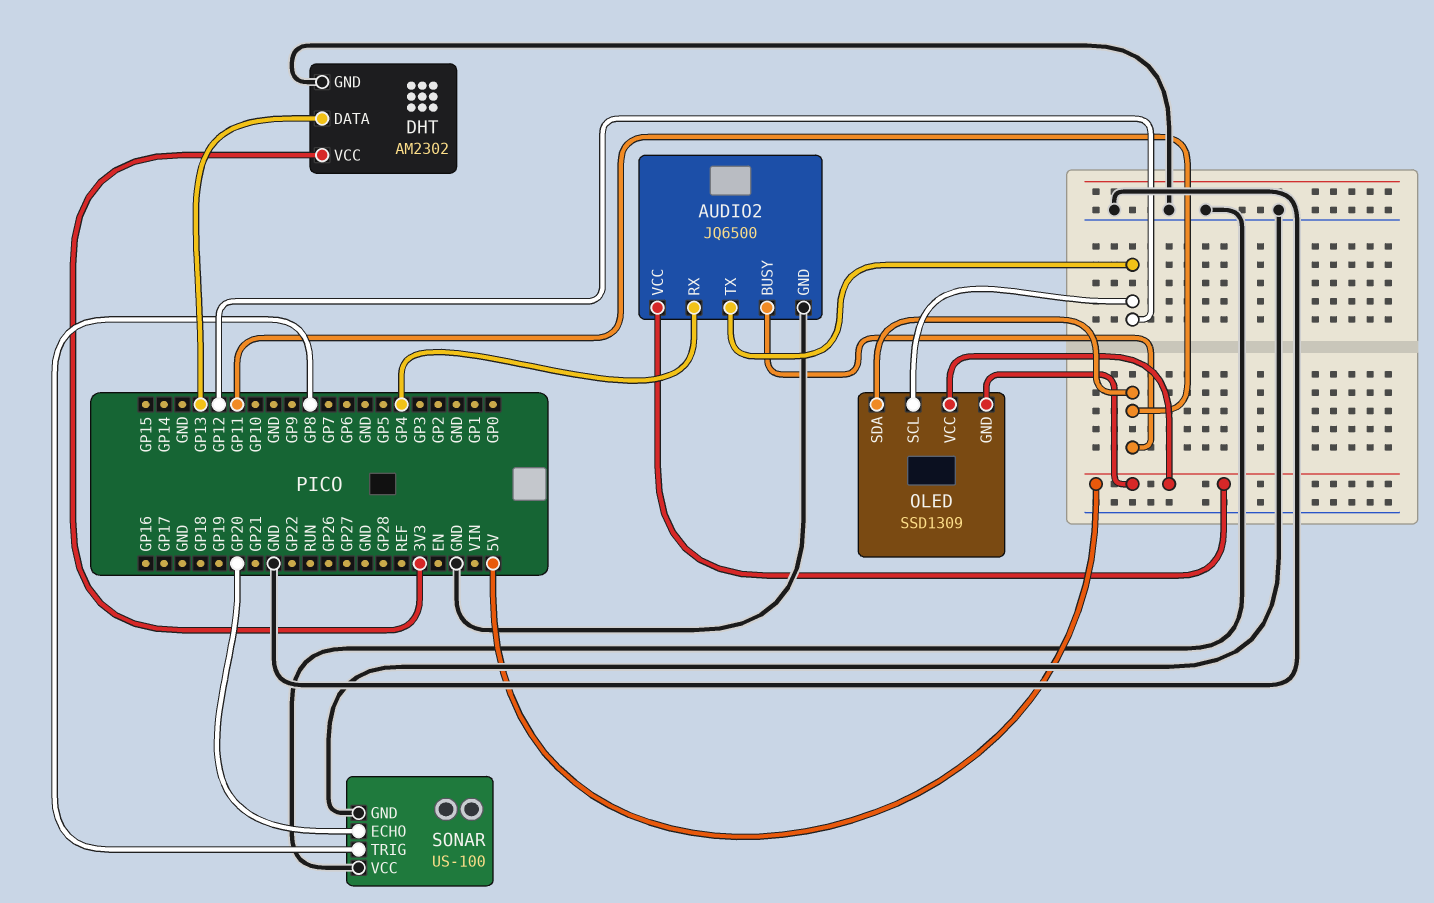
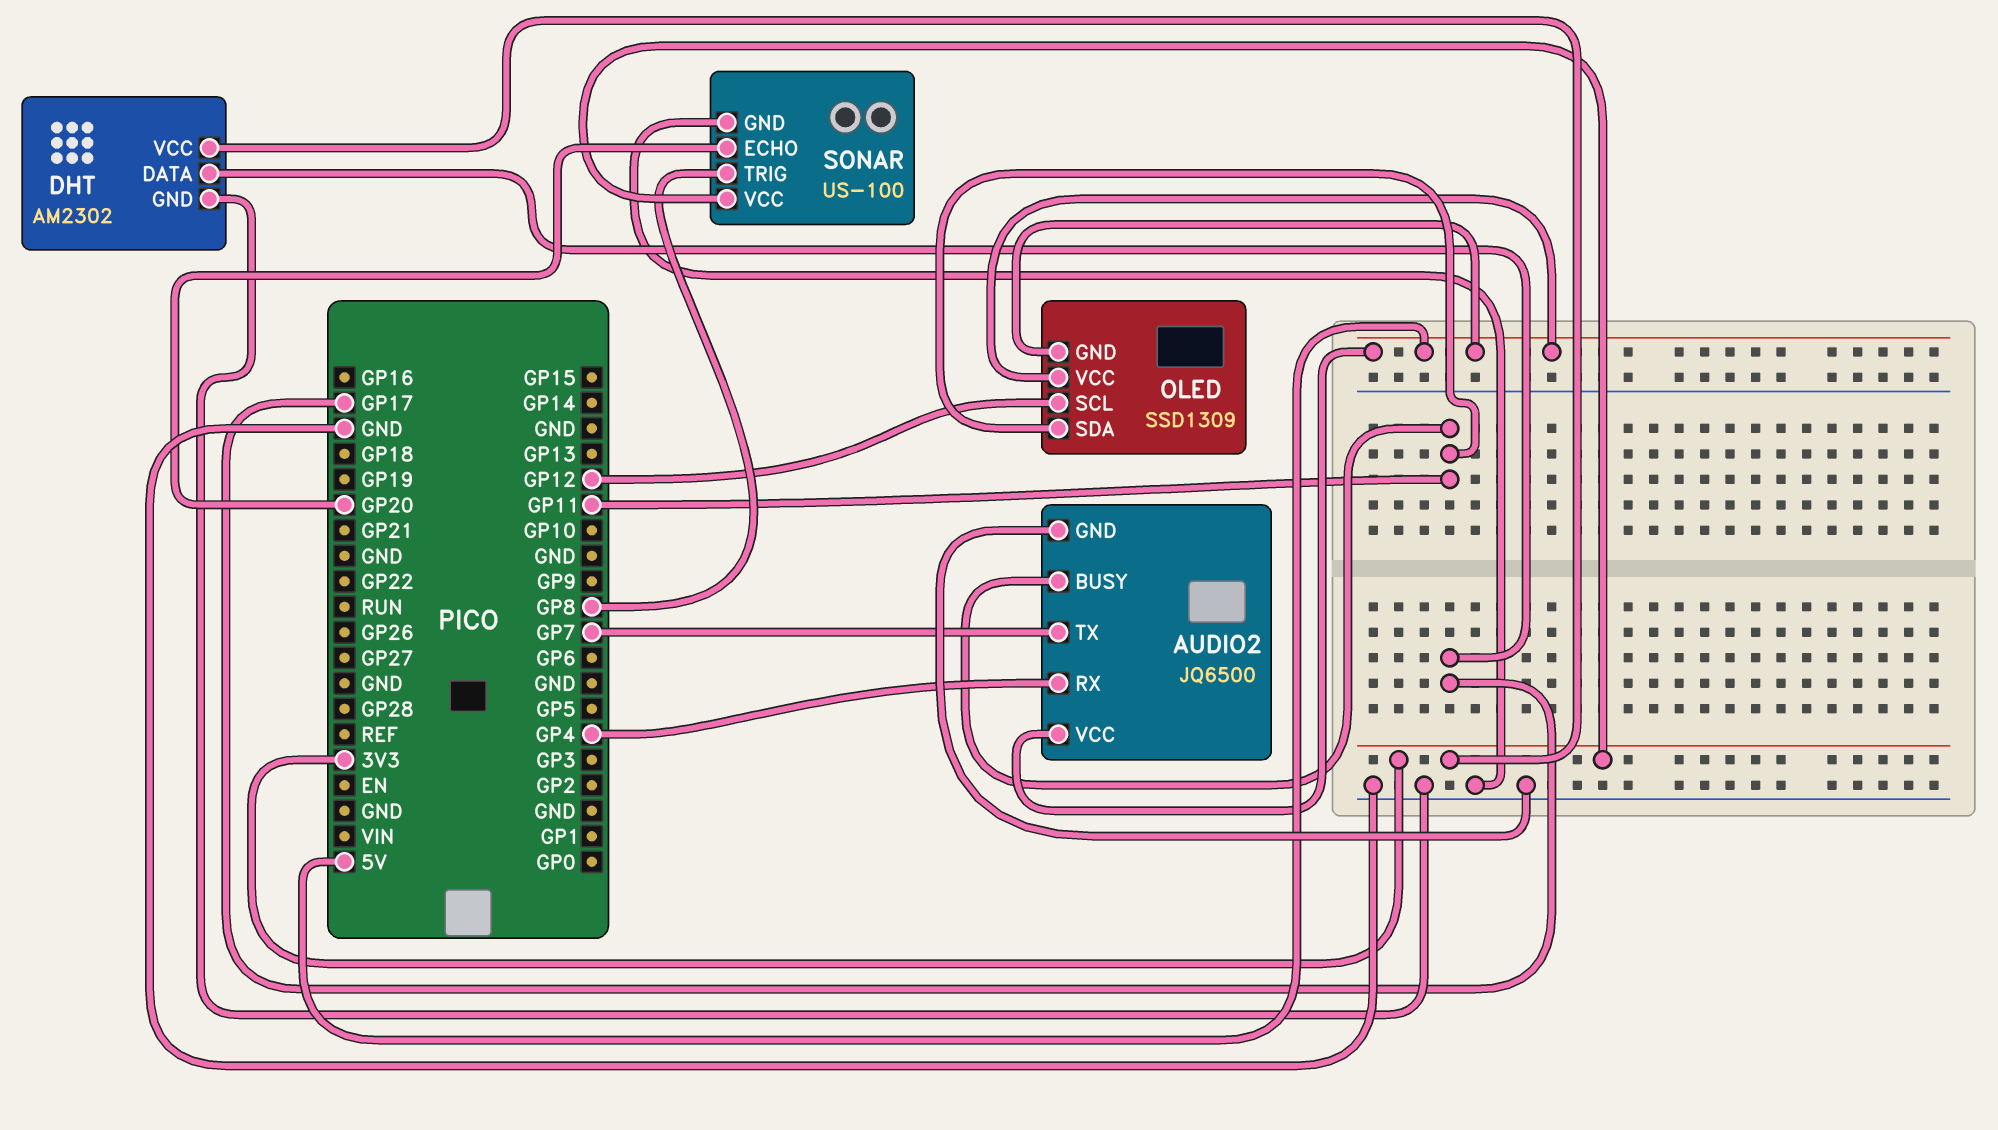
AUDIO2 pin TX: GP12 -> GP7
DHT pin DATA: GP13 -> GP17
SONAR pin VCC: GND -> 3V3

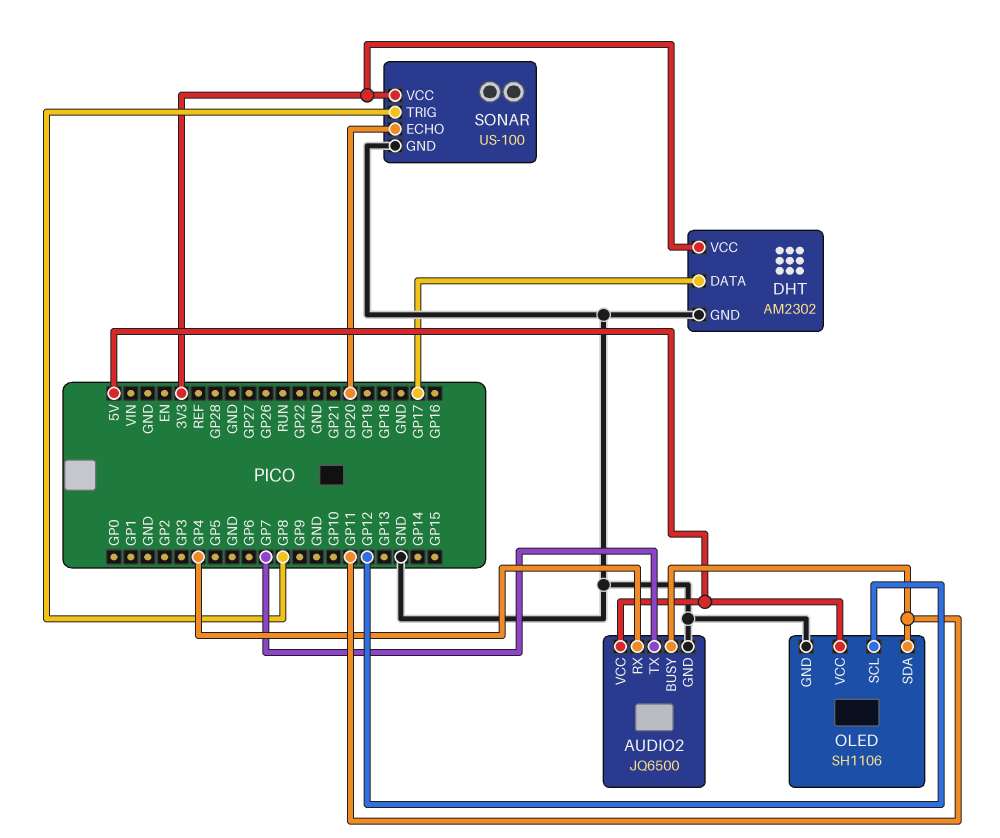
OLED: SSD1309 -> SH1106
OLED pin GND: 5V -> GND

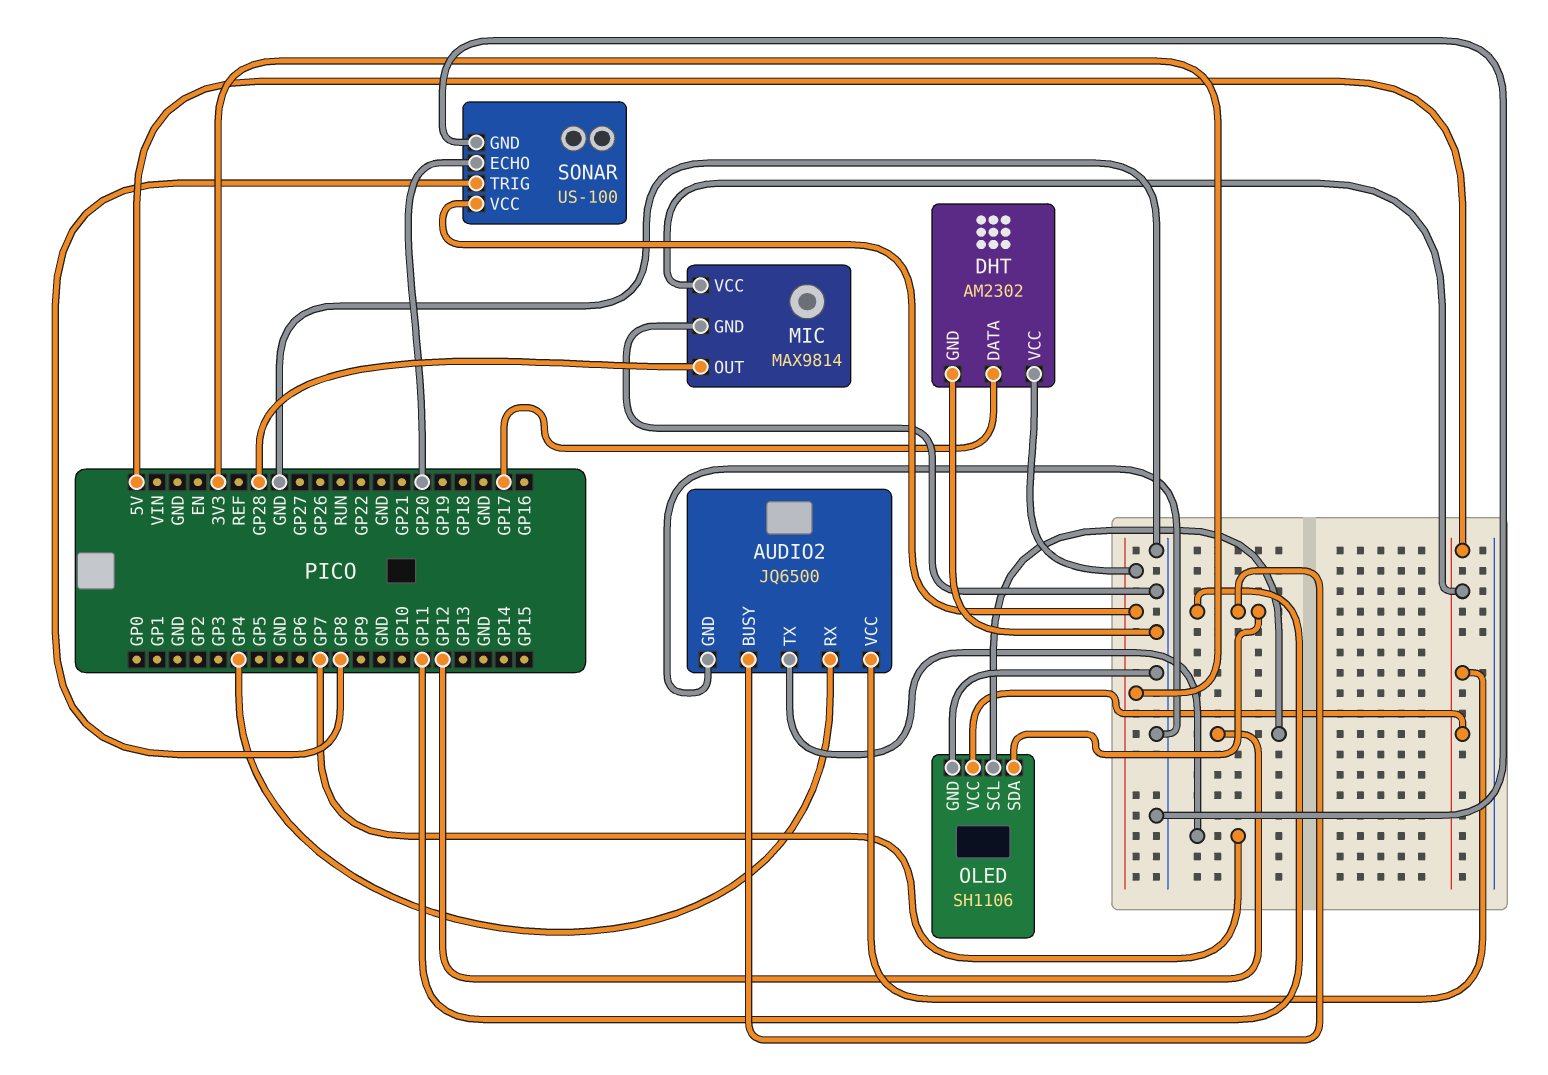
MIC: none -> MAX9814
MIC pin GND: none -> GND
MIC pin OUT: none -> GP28
MIC pin VCC: none -> 5V

